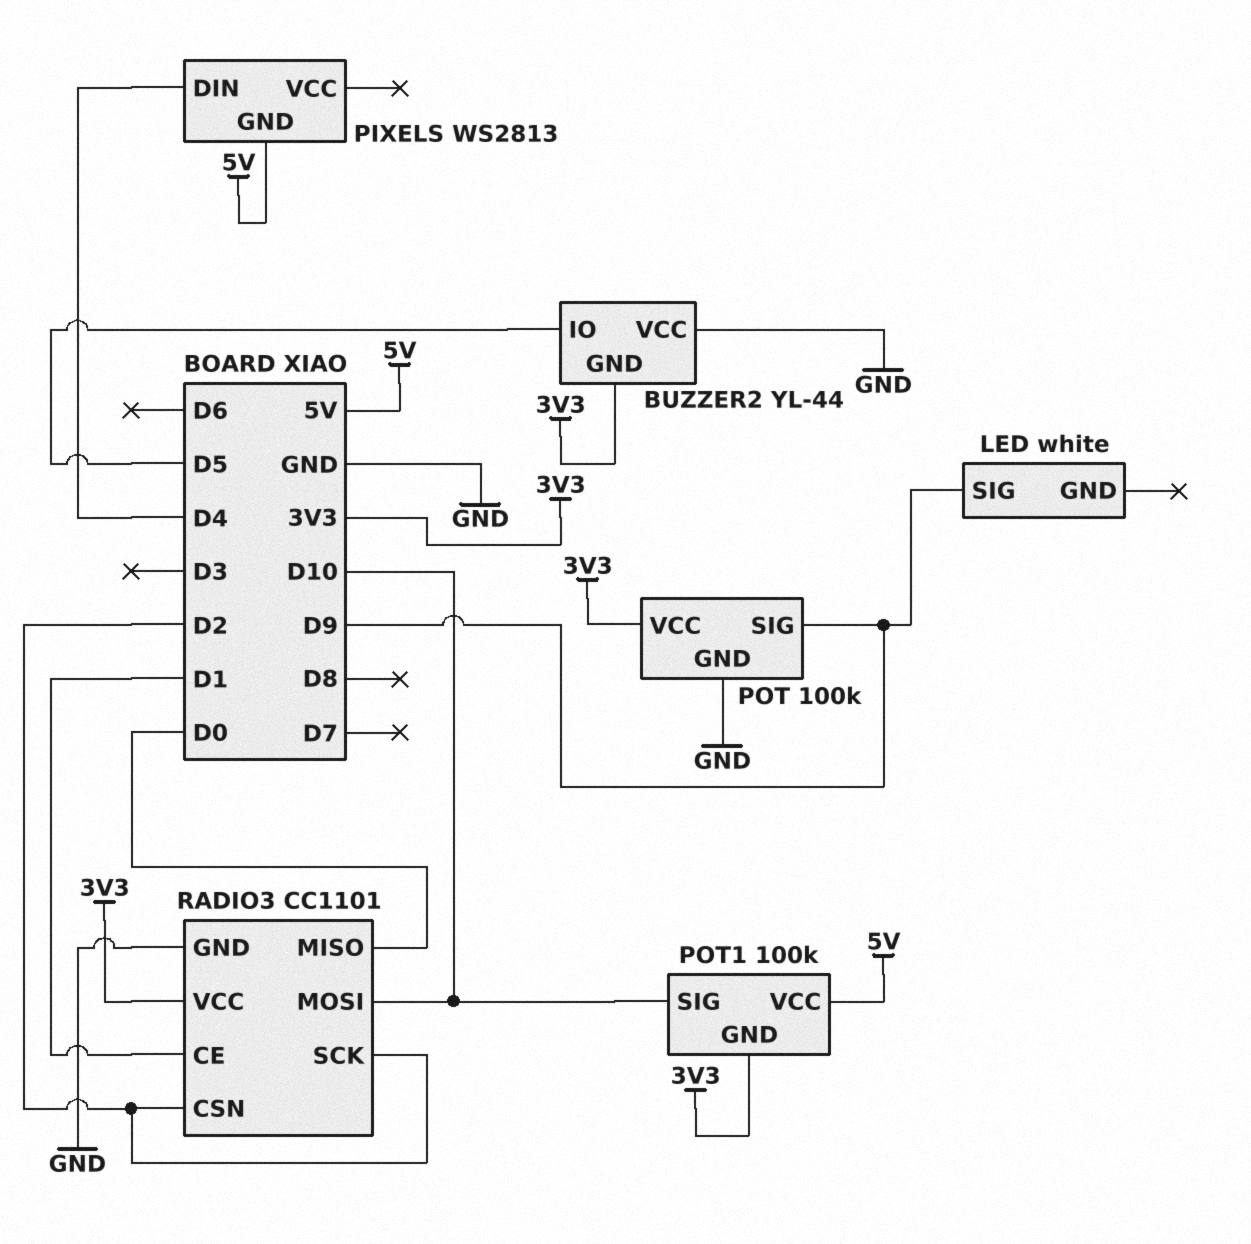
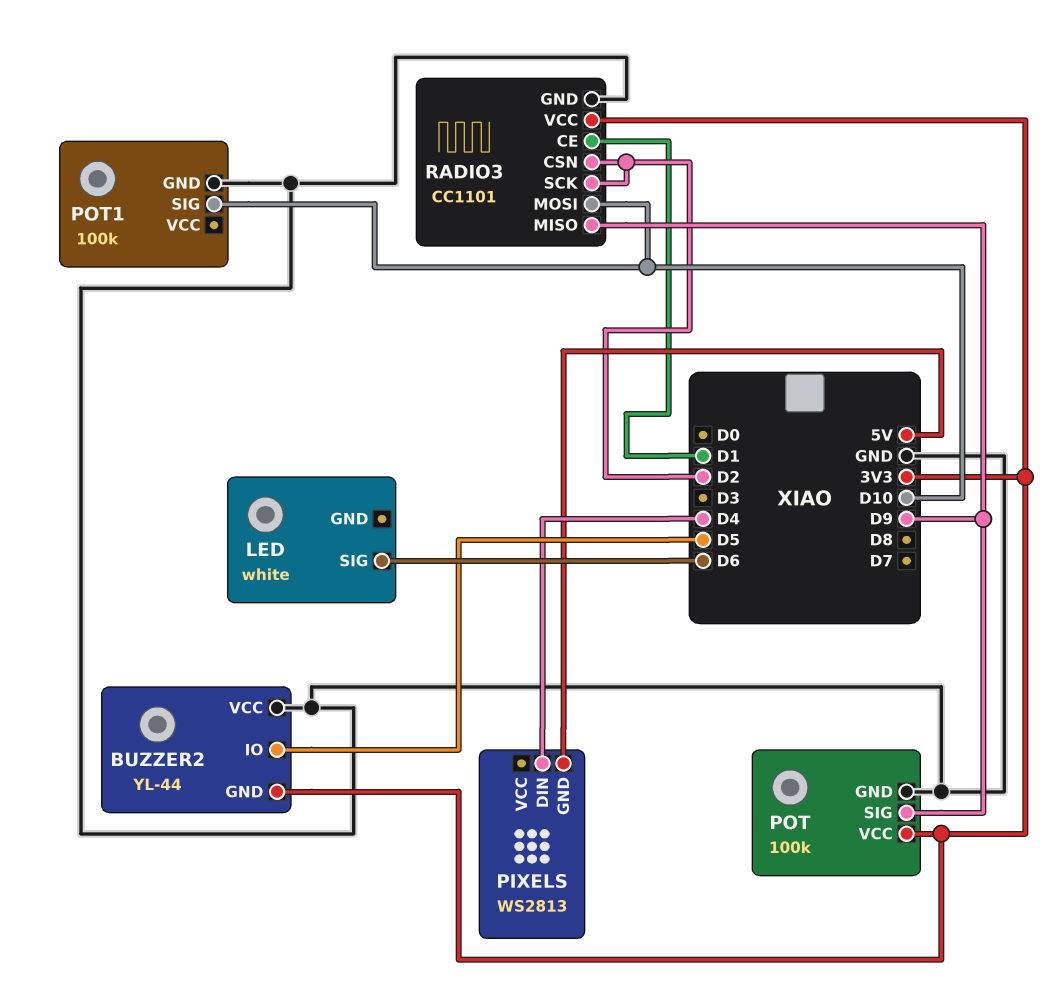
LED pin SIG: D9 -> D6
POT1 pin GND: 3V3 -> GND
POT1 pin VCC: 5V -> none
RADIO3 pin MISO: D0 -> D9

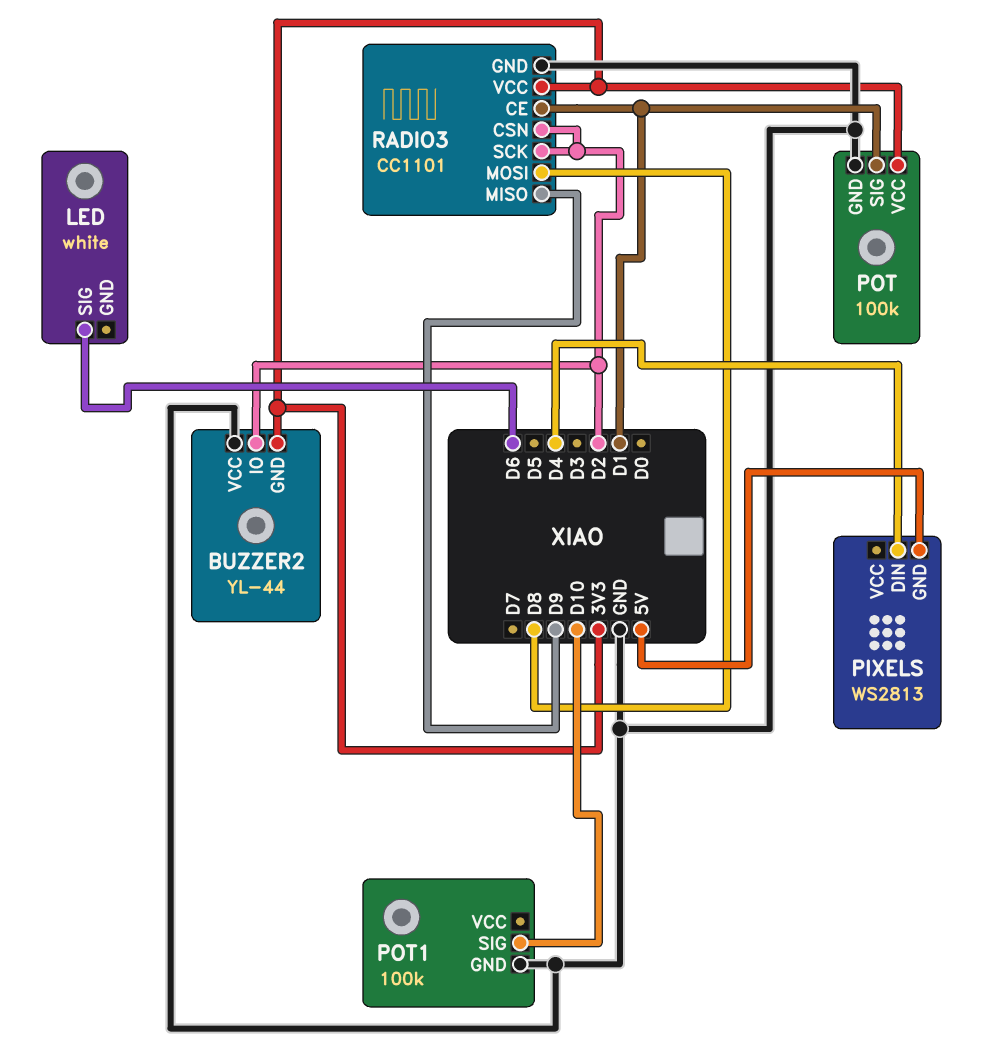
BUZZER2 pin IO: D5 -> D2
POT pin SIG: D9 -> D1
RADIO3 pin MOSI: D10 -> D8

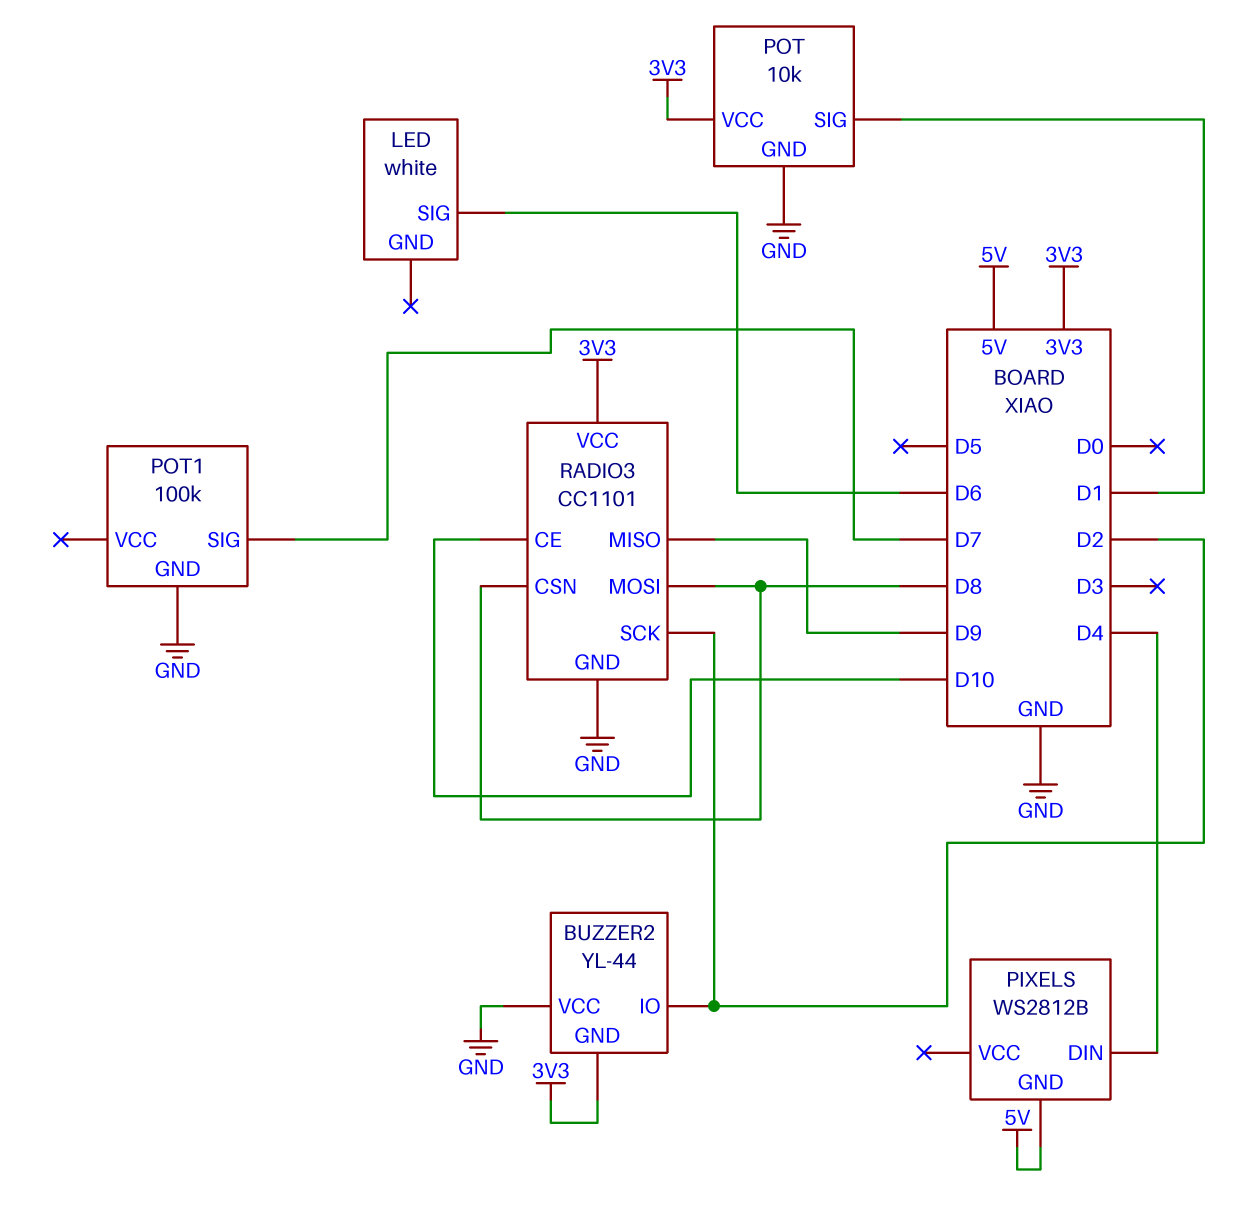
PIXELS: WS2813 -> WS2812B
POT: 100k -> 10k
POT1 pin SIG: D10 -> D7
RADIO3 pin CE: D1 -> D10
RADIO3 pin CSN: D2 -> D8

